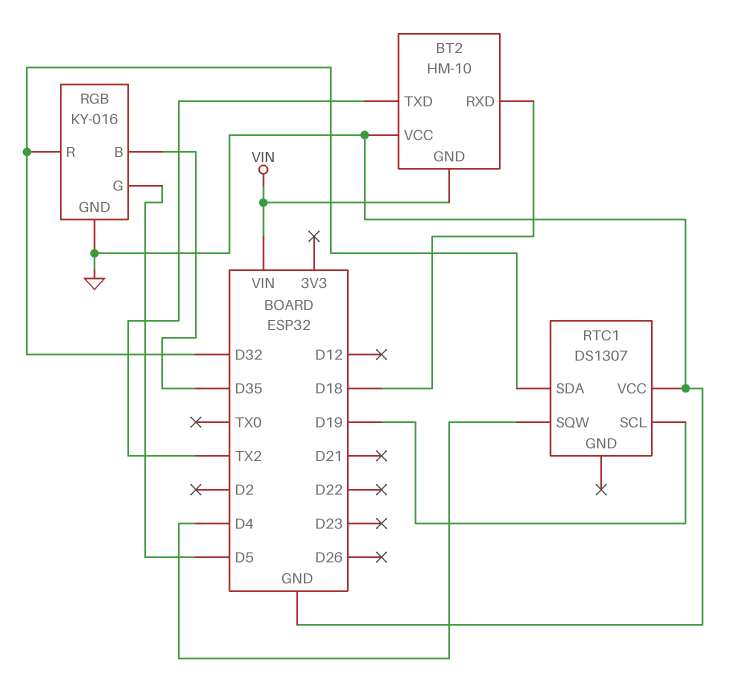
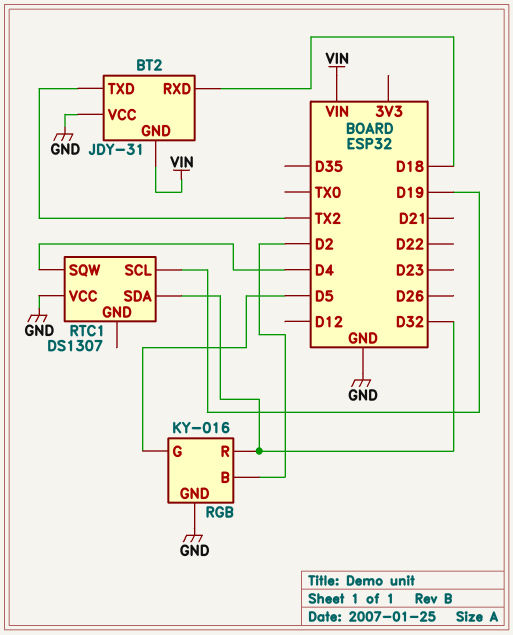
BT2: HM-10 -> JDY-31
RGB pin B: D35 -> D2

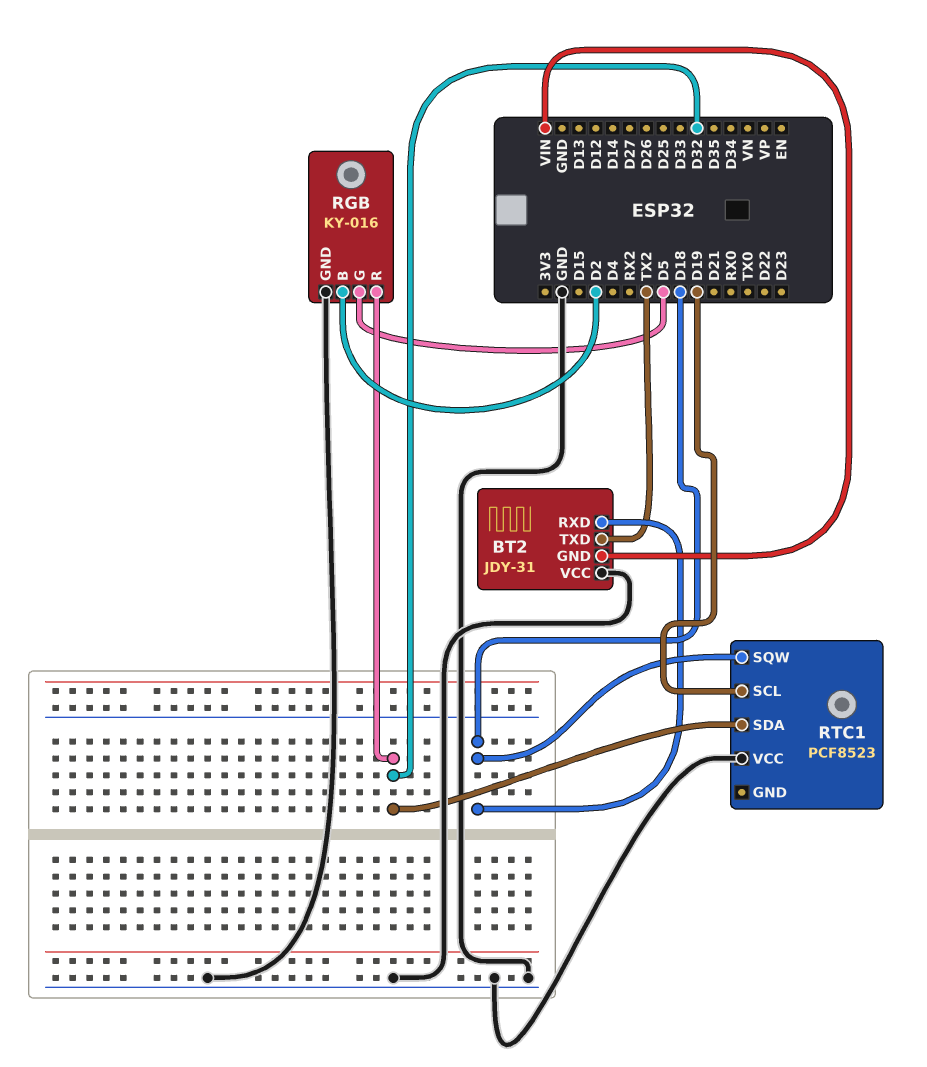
RTC1: DS1307 -> PCF8523
RTC1 pin SQW: D4 -> D18

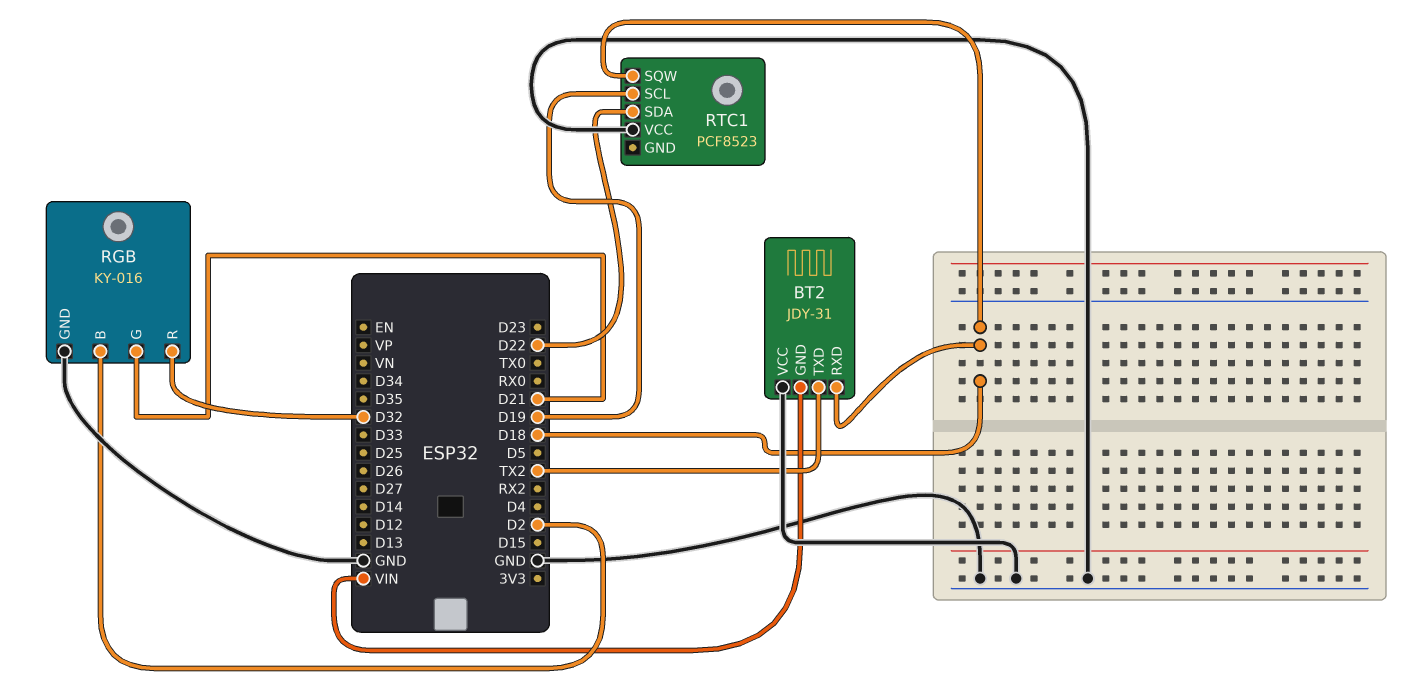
RGB pin G: D5 -> D21
RTC1 pin SDA: D32 -> D22

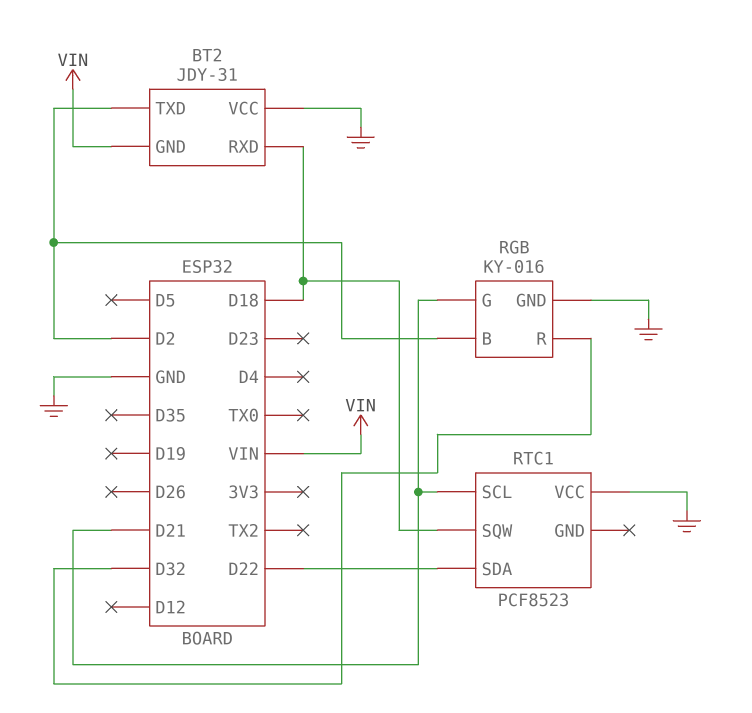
BT2 pin TXD: TX2 -> D2
RTC1 pin SCL: D19 -> D21

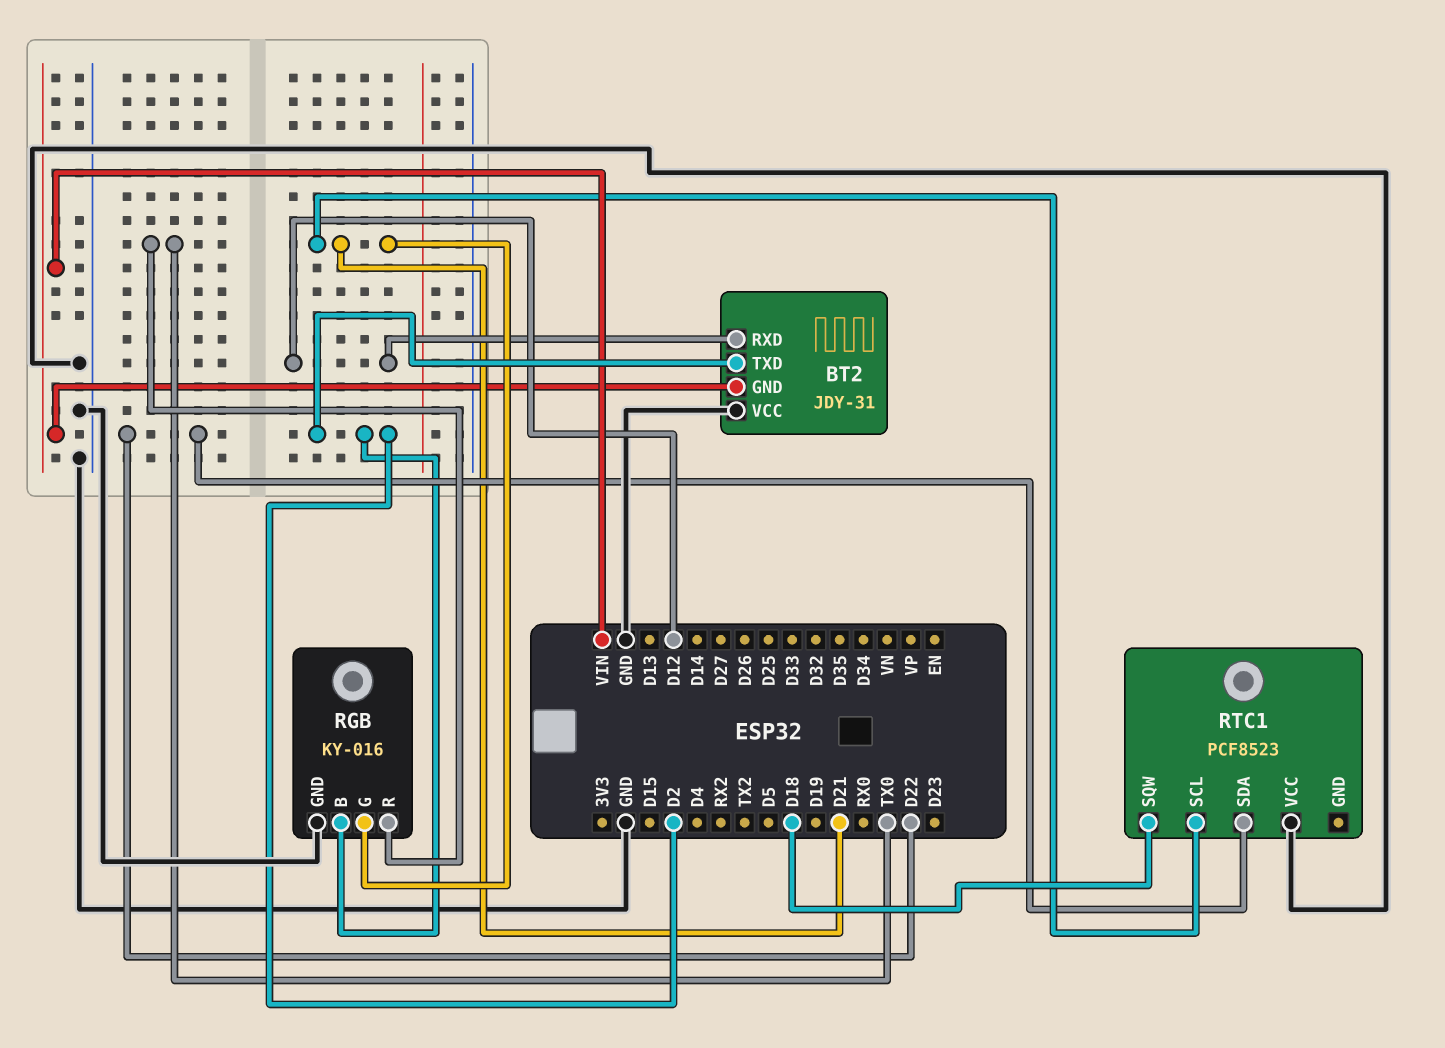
BT2 pin RXD: D18 -> D12
RGB pin R: D32 -> TX0

